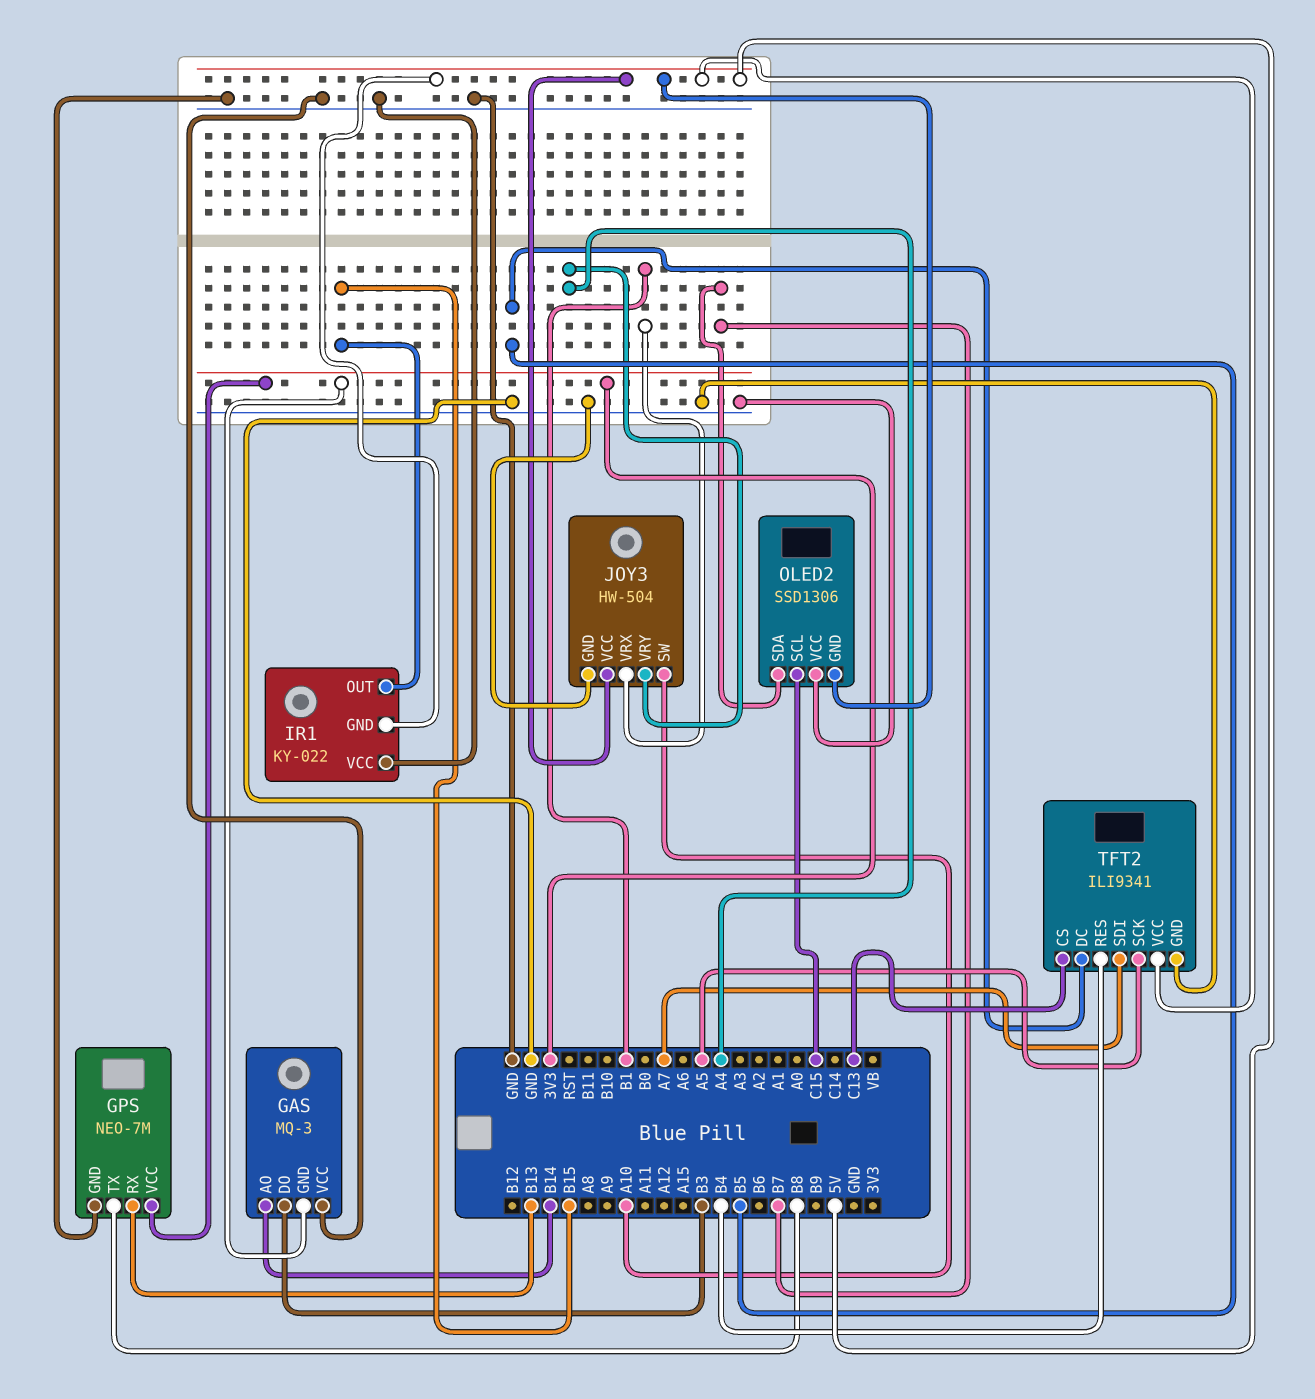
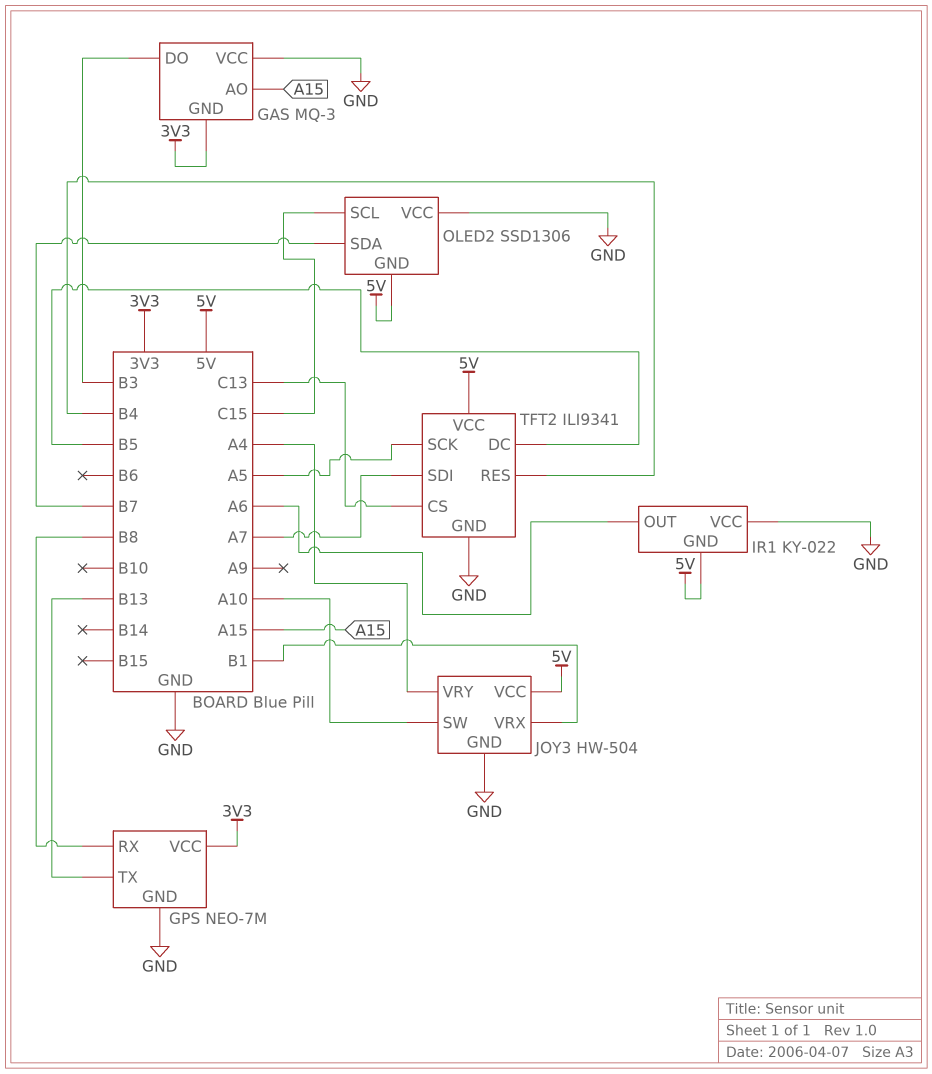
GAS pin AO: B14 -> A15
GPS pin RX: B13 -> B8
GPS pin TX: B8 -> B13
IR1 pin OUT: B15 -> A6

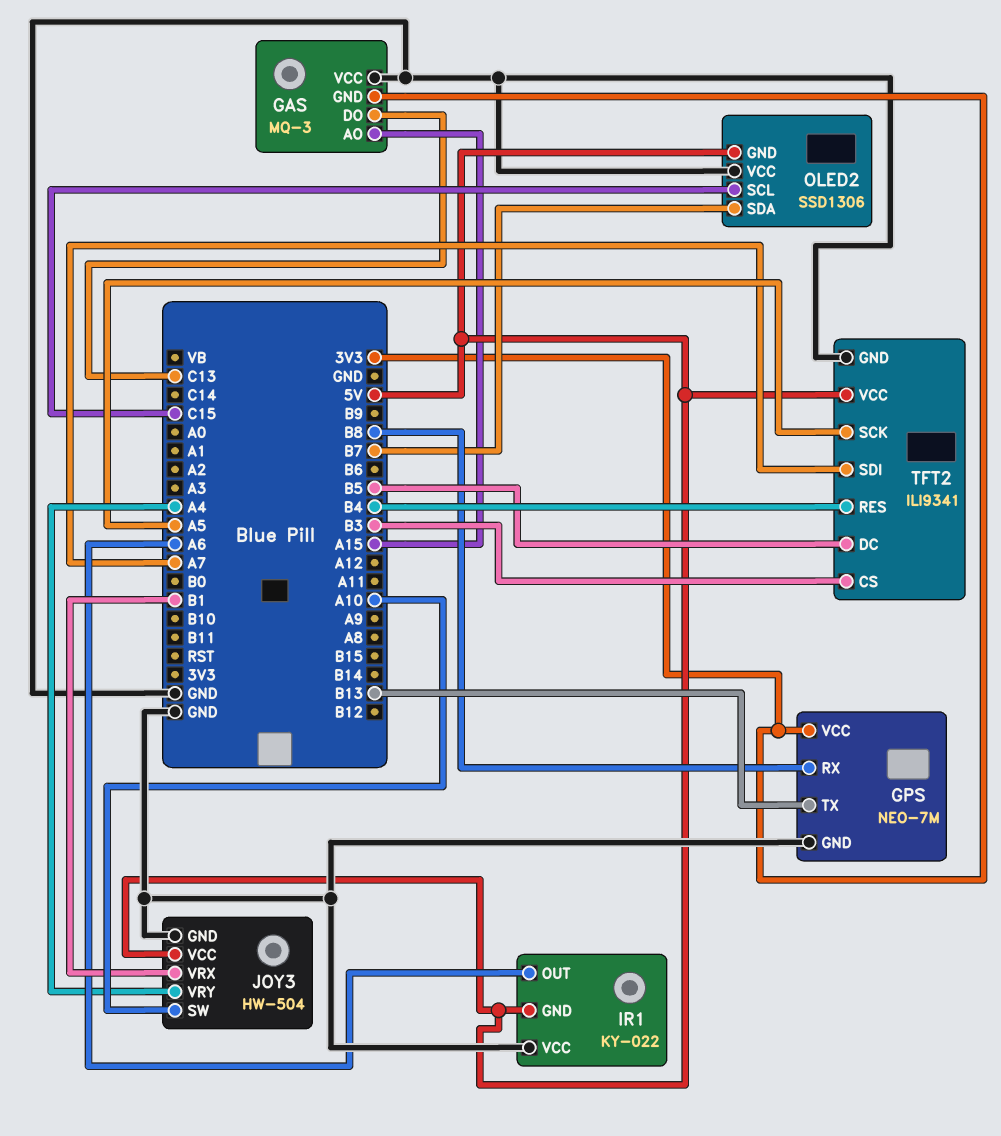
GAS pin DO: B3 -> C13
TFT2 pin CS: C13 -> B3

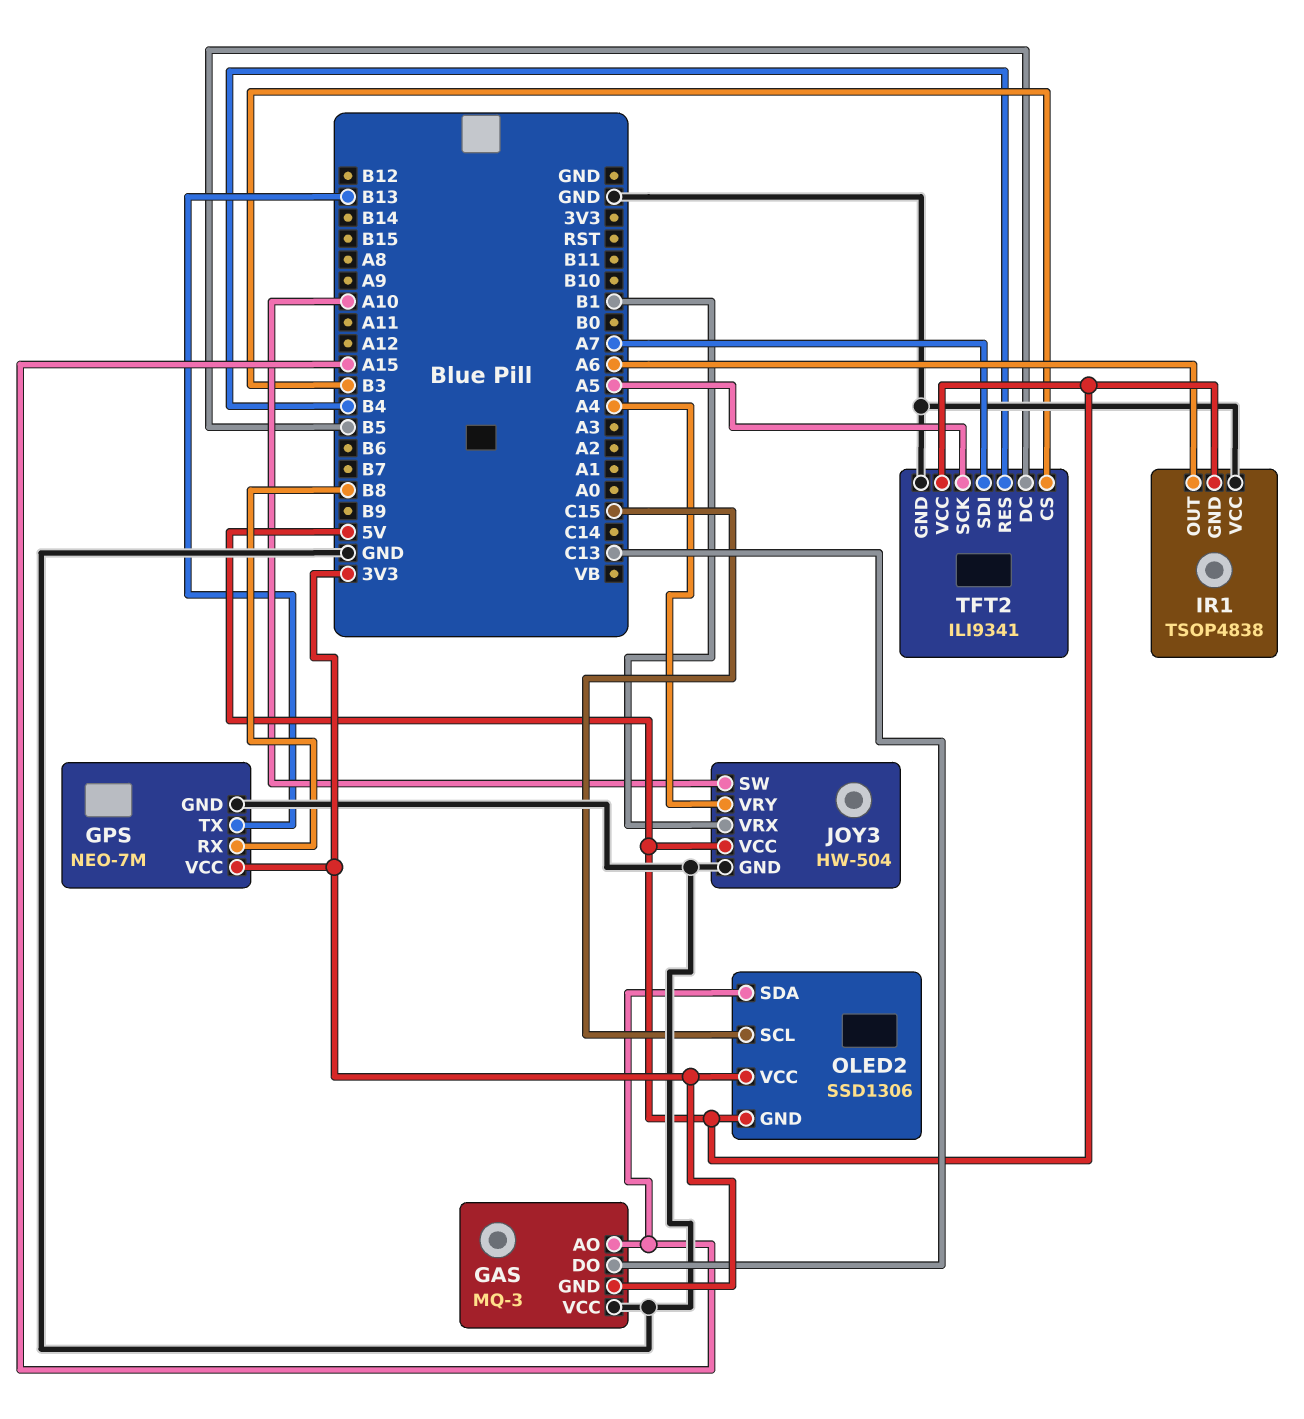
IR1: KY-022 -> TSOP4838
OLED2 pin SDA: B7 -> A15
OLED2 pin VCC: GND -> 3V3

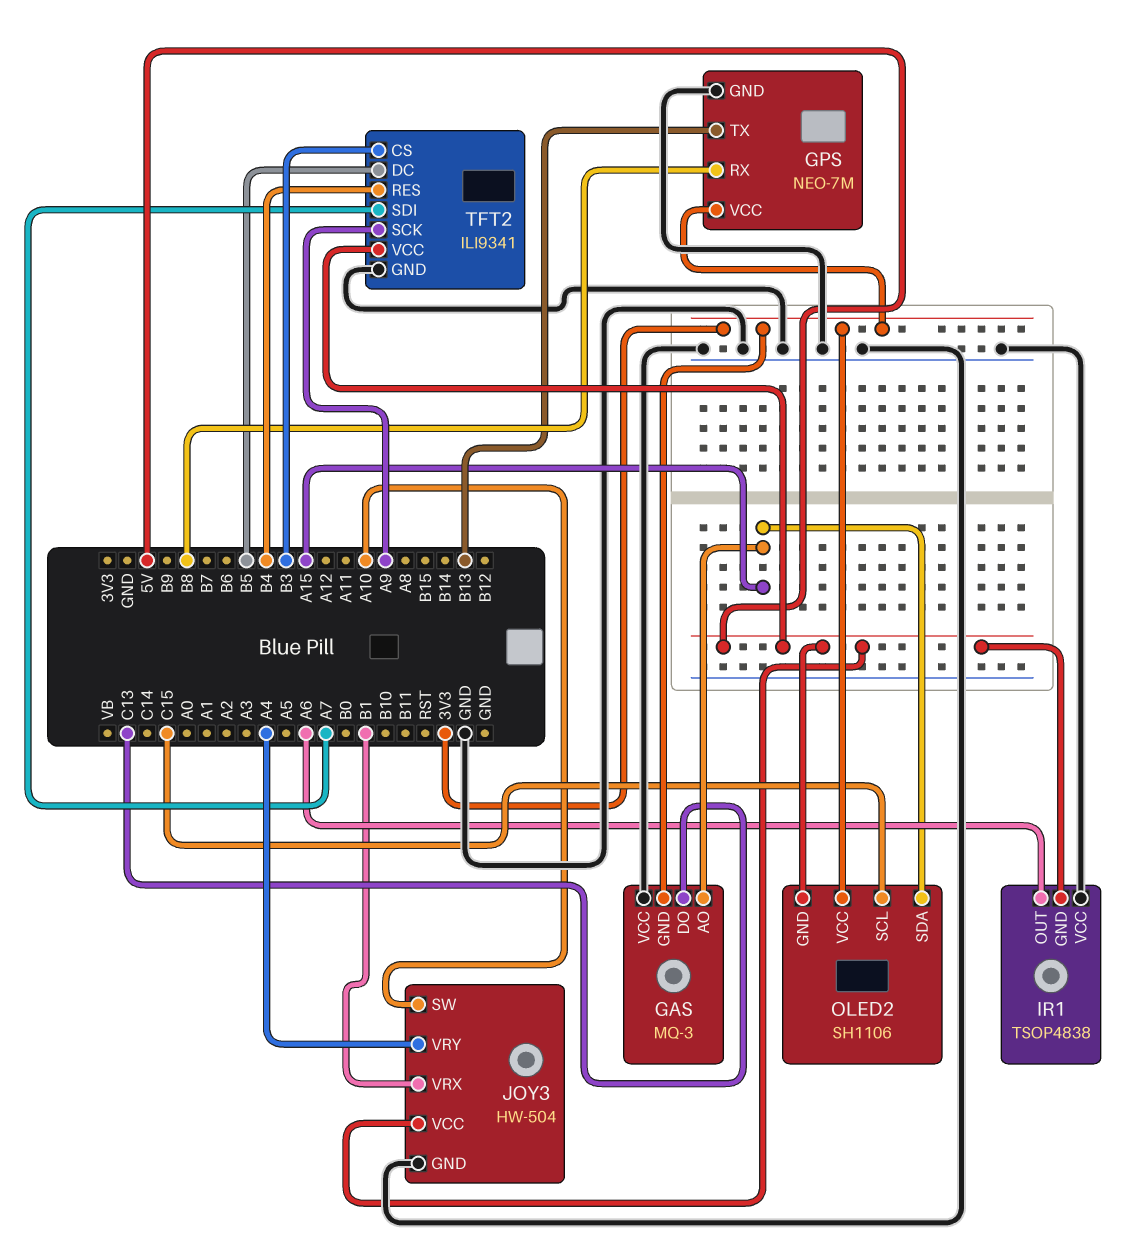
OLED2: SSD1306 -> SH1106
TFT2 pin SCK: A5 -> A9

